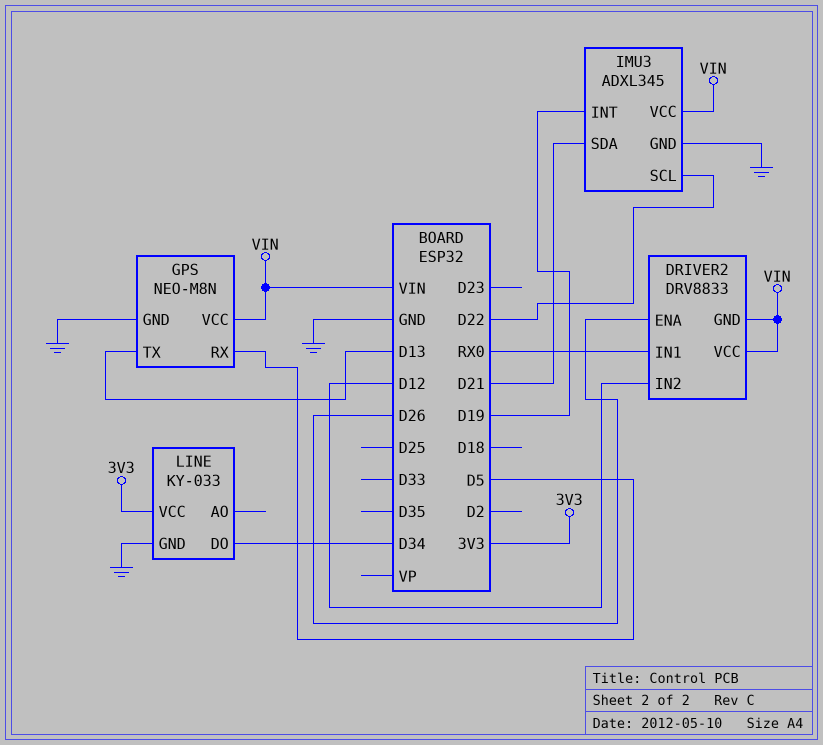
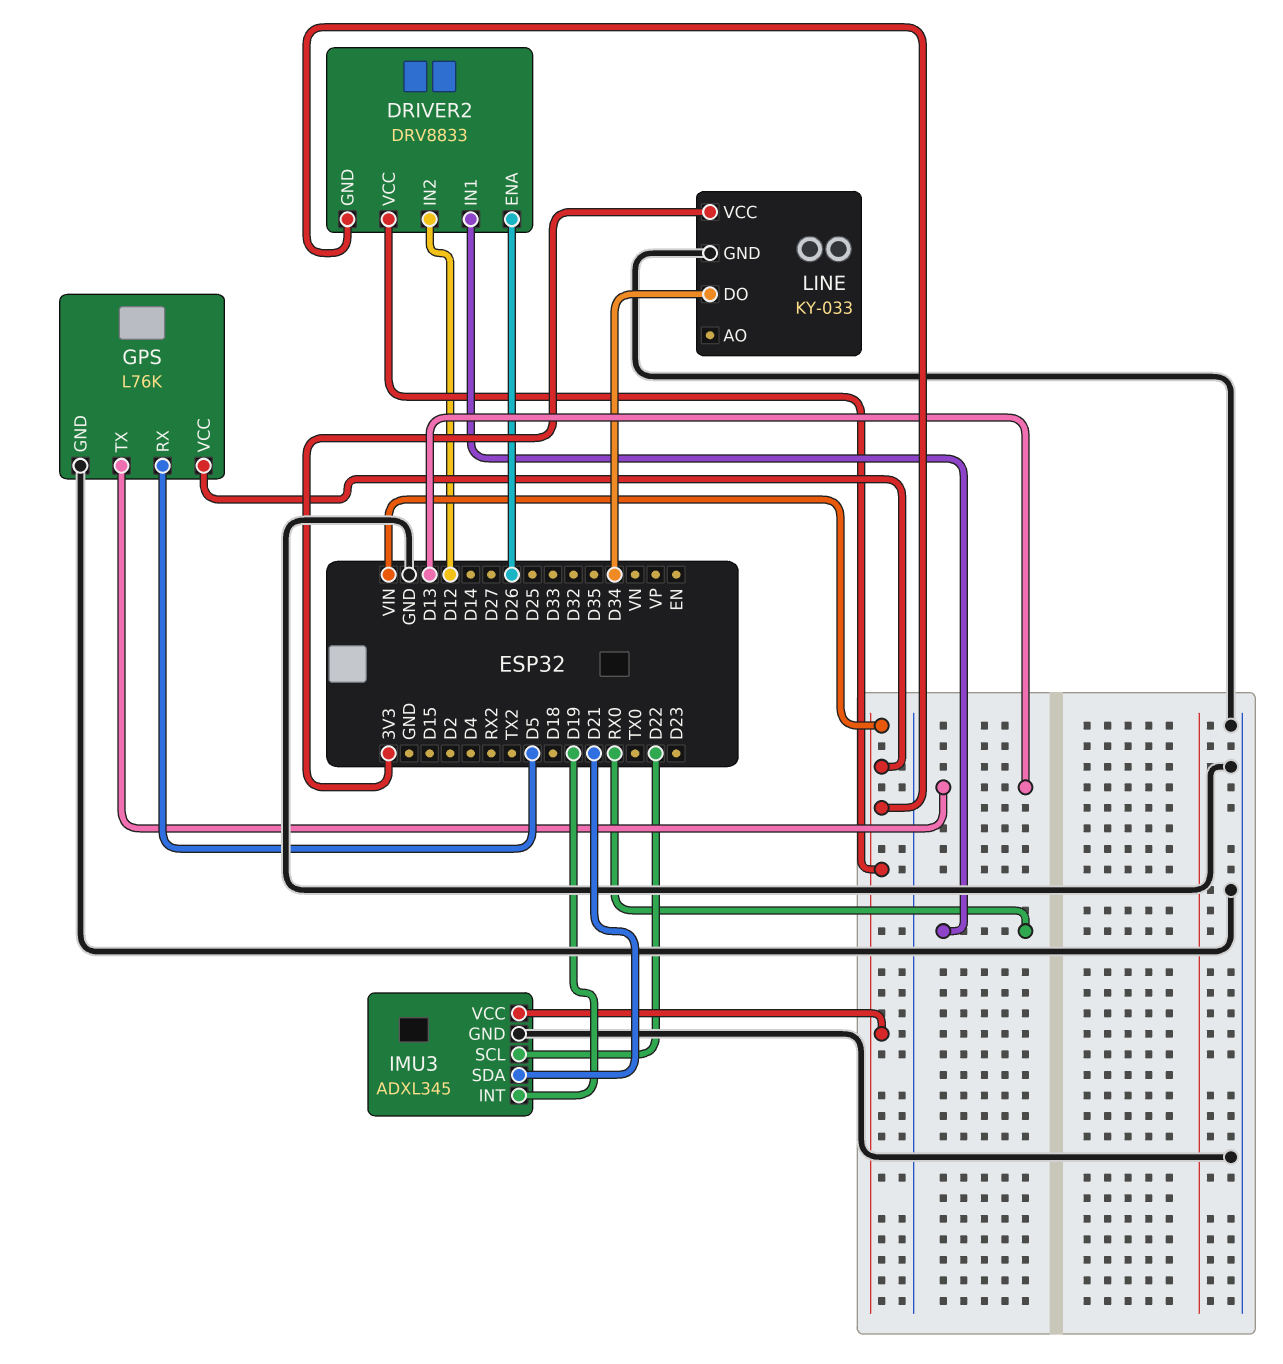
GPS: NEO-M8N -> L76K

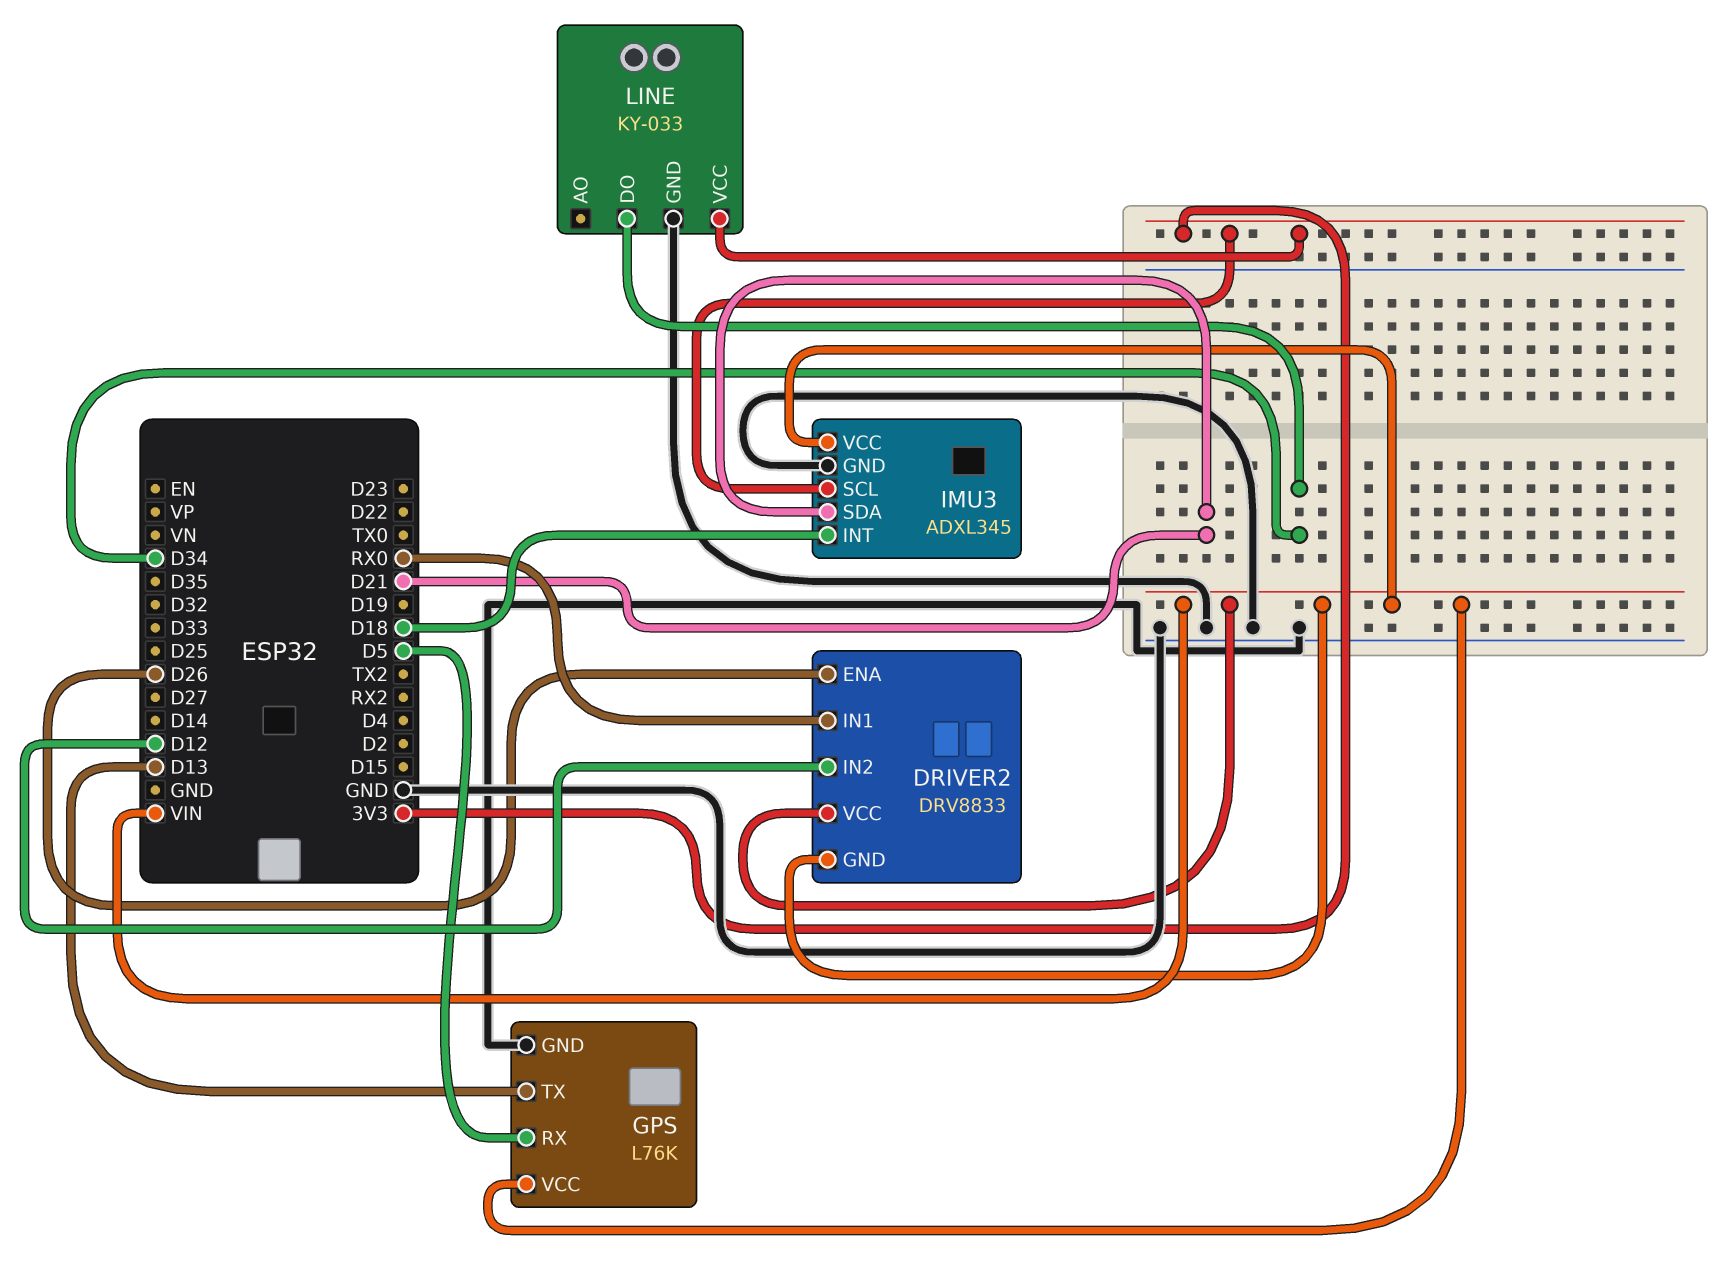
IMU3 pin INT: D19 -> D18
IMU3 pin SCL: D22 -> 3V3

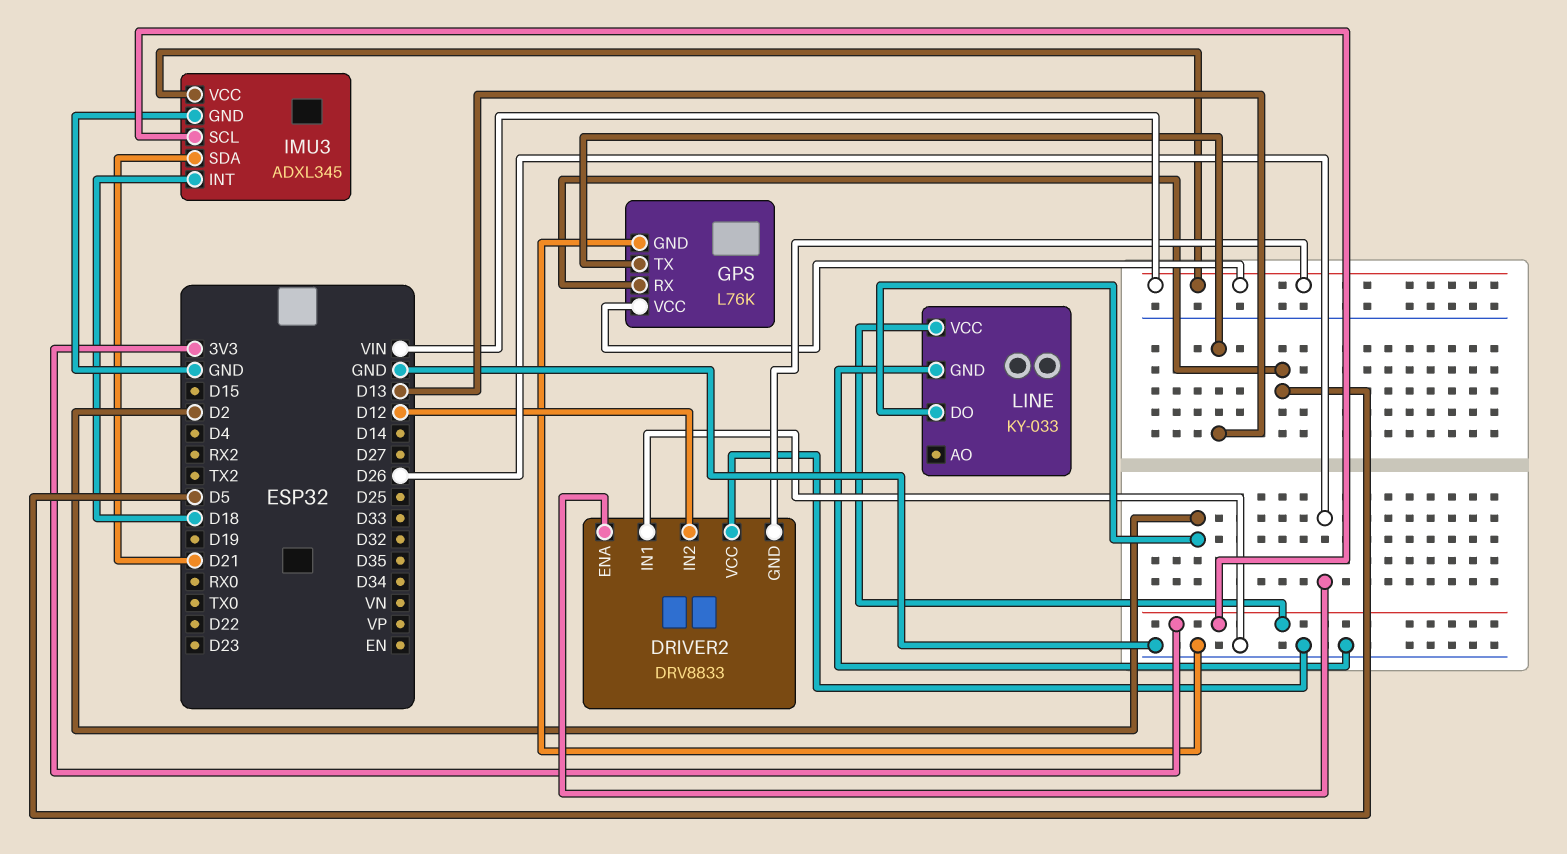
DRIVER2 pin IN1: RX0 -> GND
DRIVER2 pin VCC: VIN -> GND
LINE pin DO: D34 -> D2

